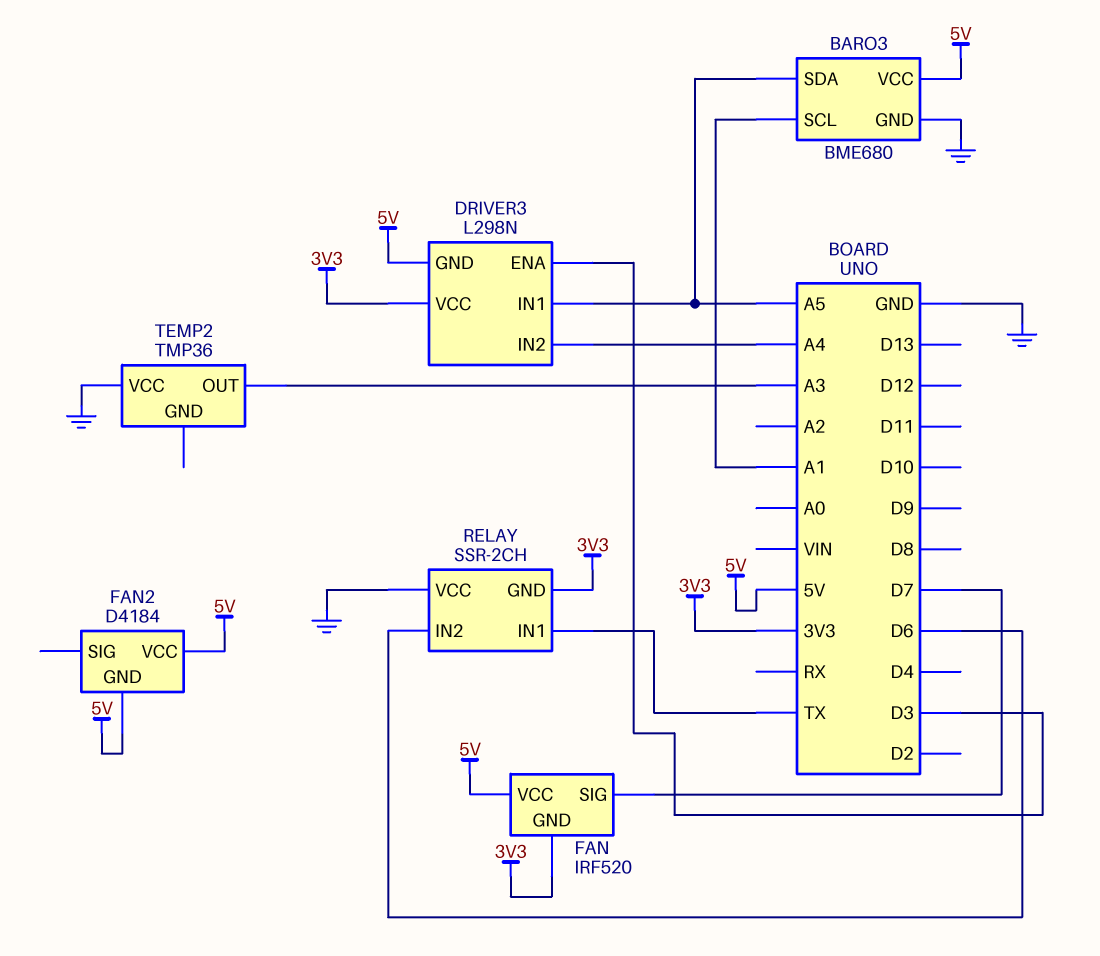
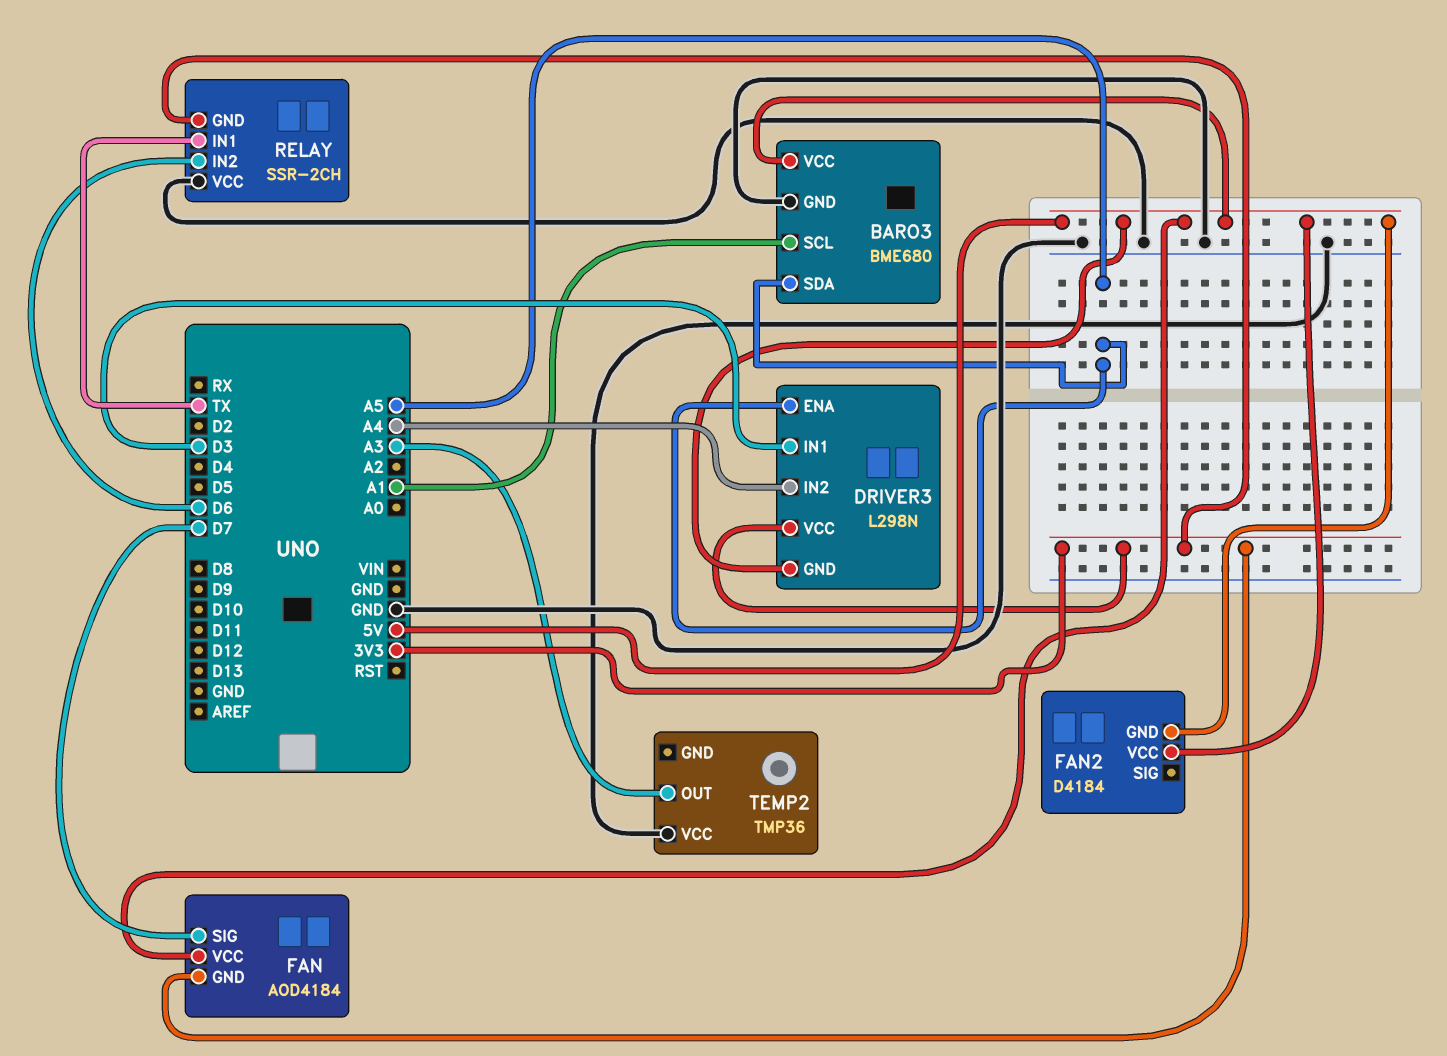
DRIVER3 pin ENA: D3 -> A5
DRIVER3 pin IN1: A5 -> D3
FAN: IRF520 -> AOD4184

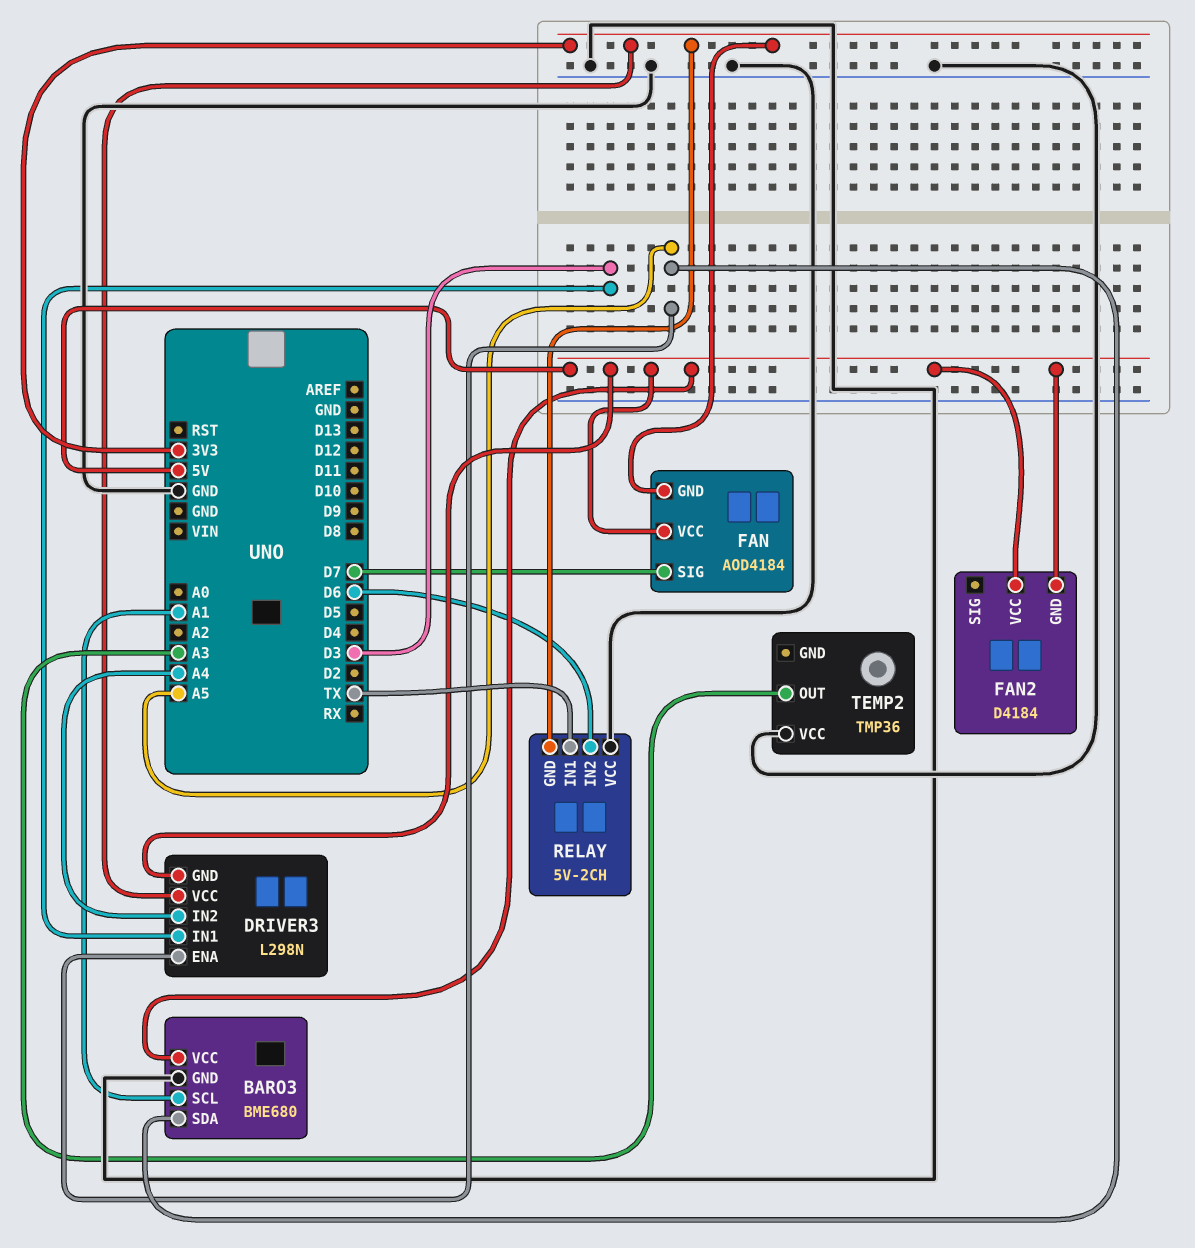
RELAY: SSR-2CH -> 5V-2CH

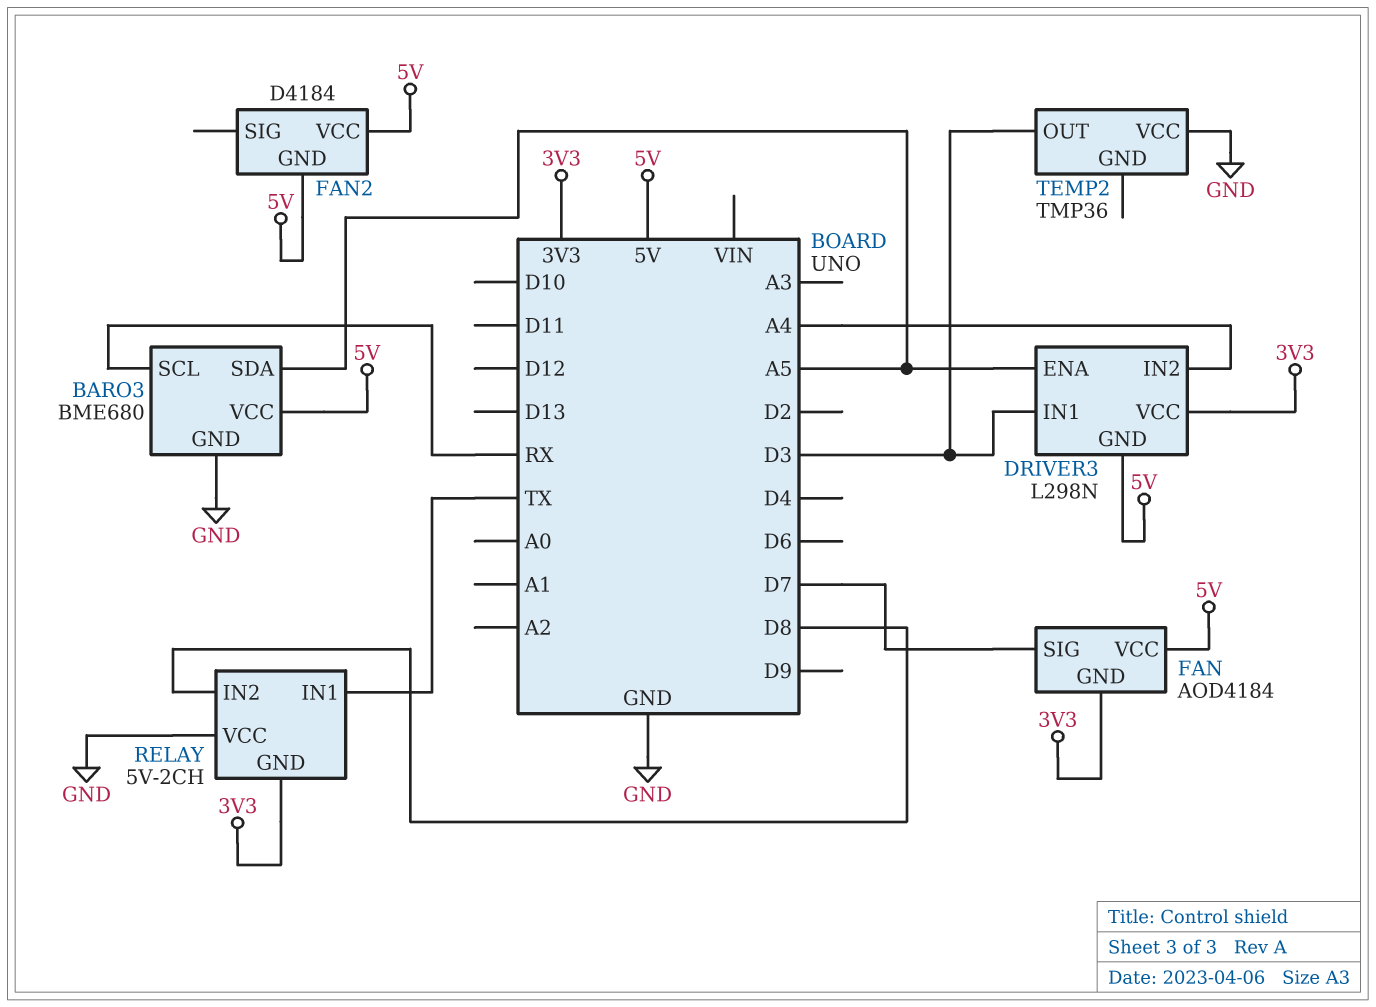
BARO3 pin SCL: A1 -> RX
RELAY pin IN2: D6 -> D8
TEMP2 pin OUT: A3 -> D3

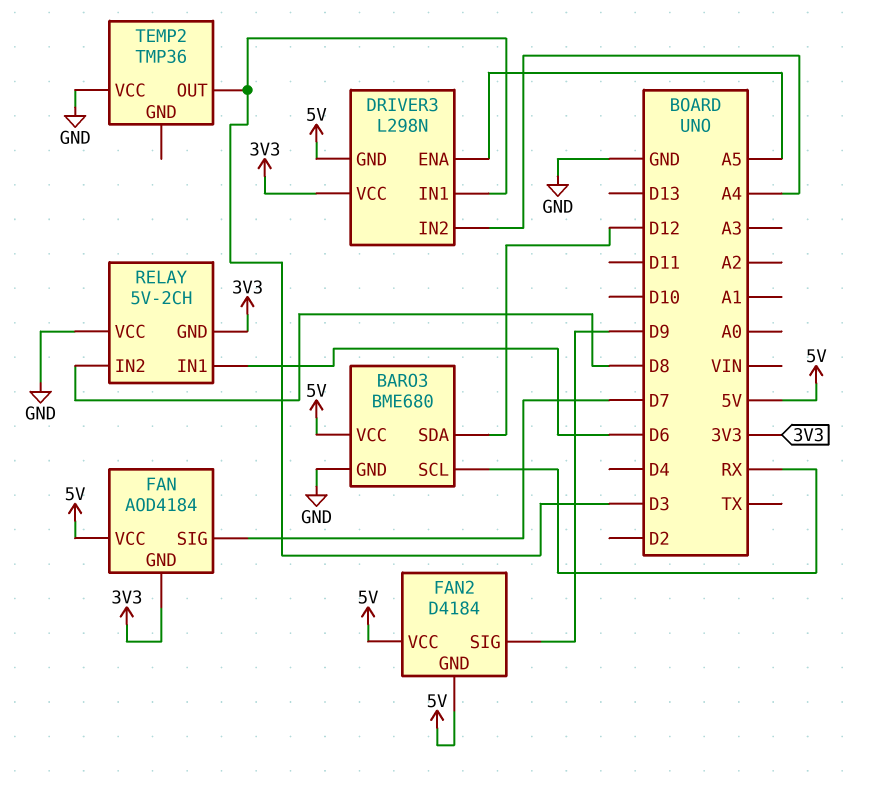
BARO3 pin SDA: A5 -> D12
FAN2 pin SIG: none -> D9
RELAY pin IN1: TX -> D6

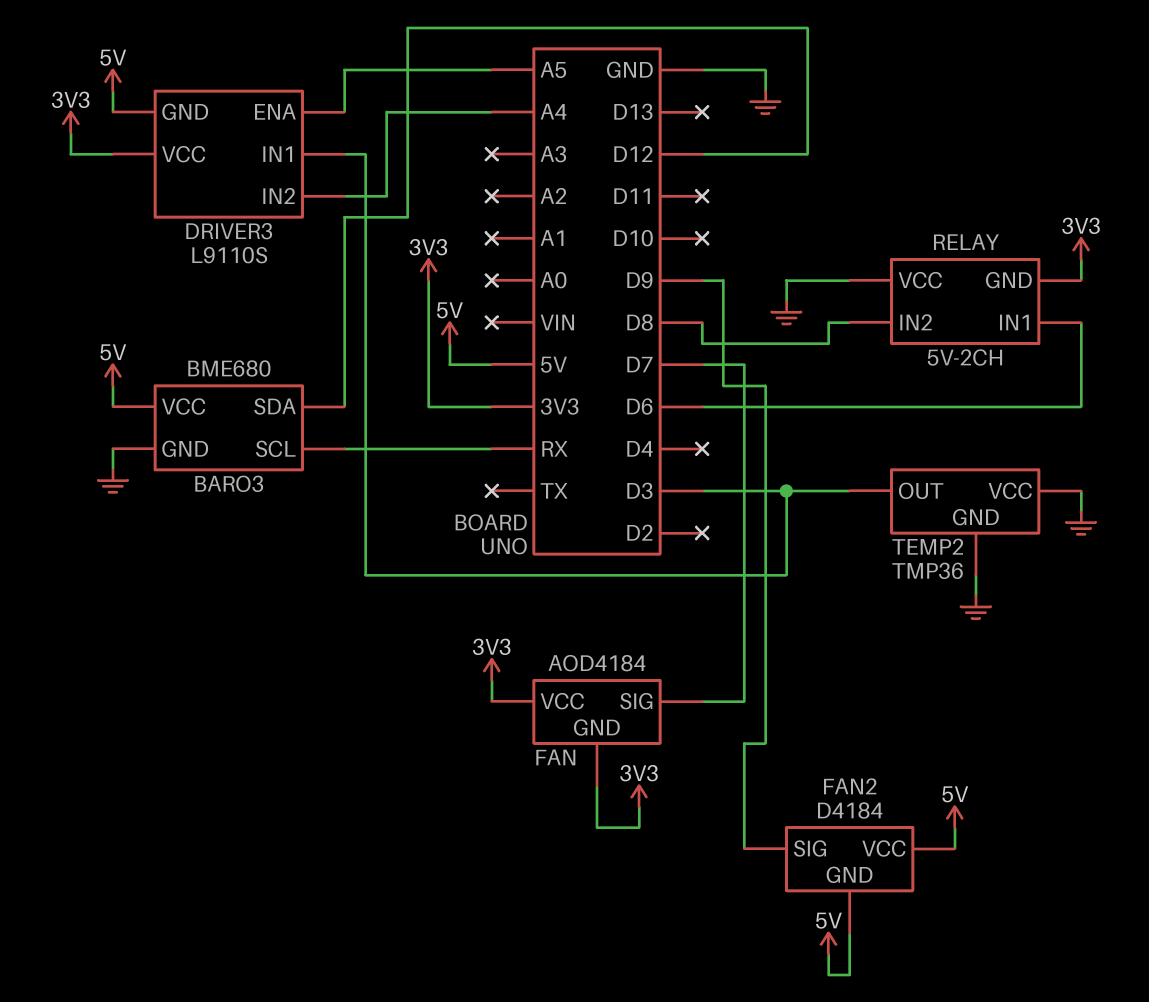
DRIVER3: L298N -> L9110S
FAN pin VCC: 5V -> 3V3
TEMP2 pin GND: none -> GND

